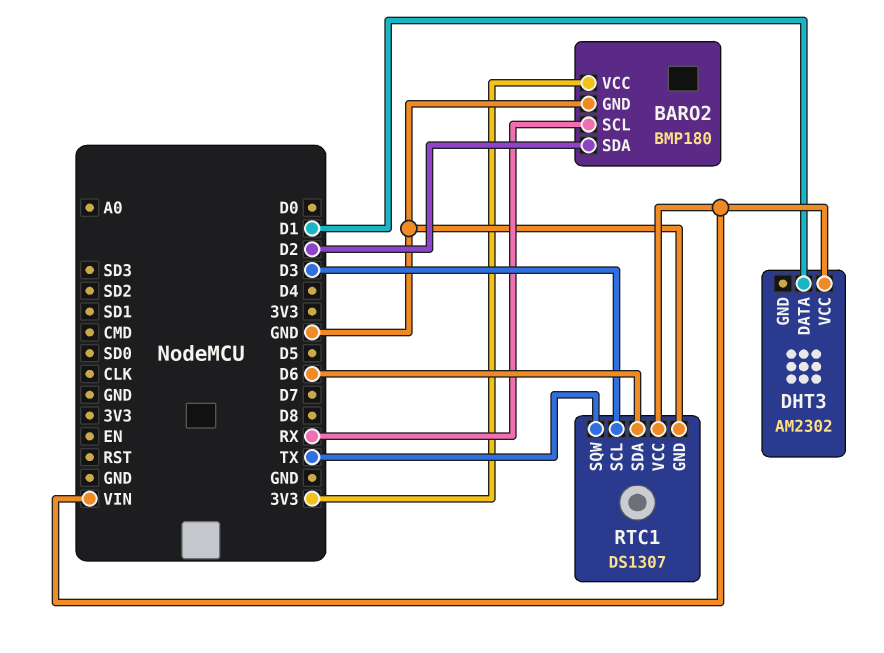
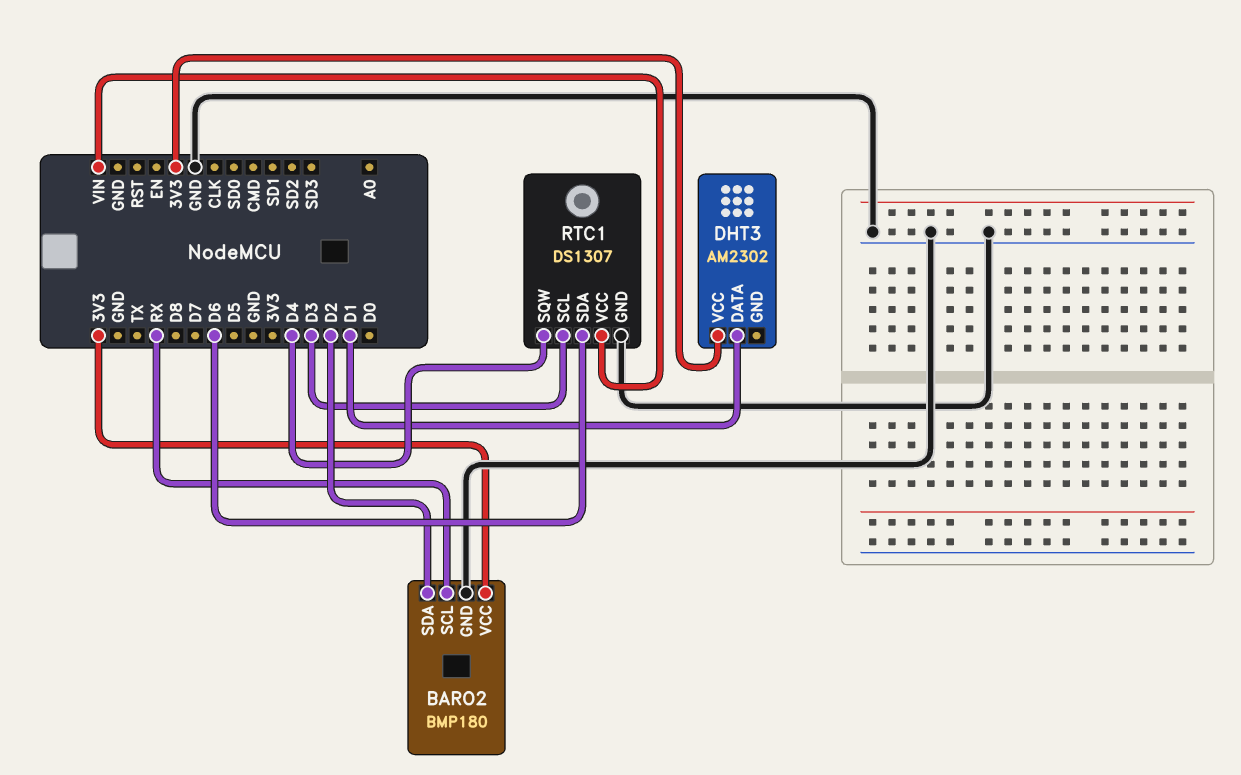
DHT3 pin VCC: VIN -> 3V3
RTC1 pin SQW: TX -> D4

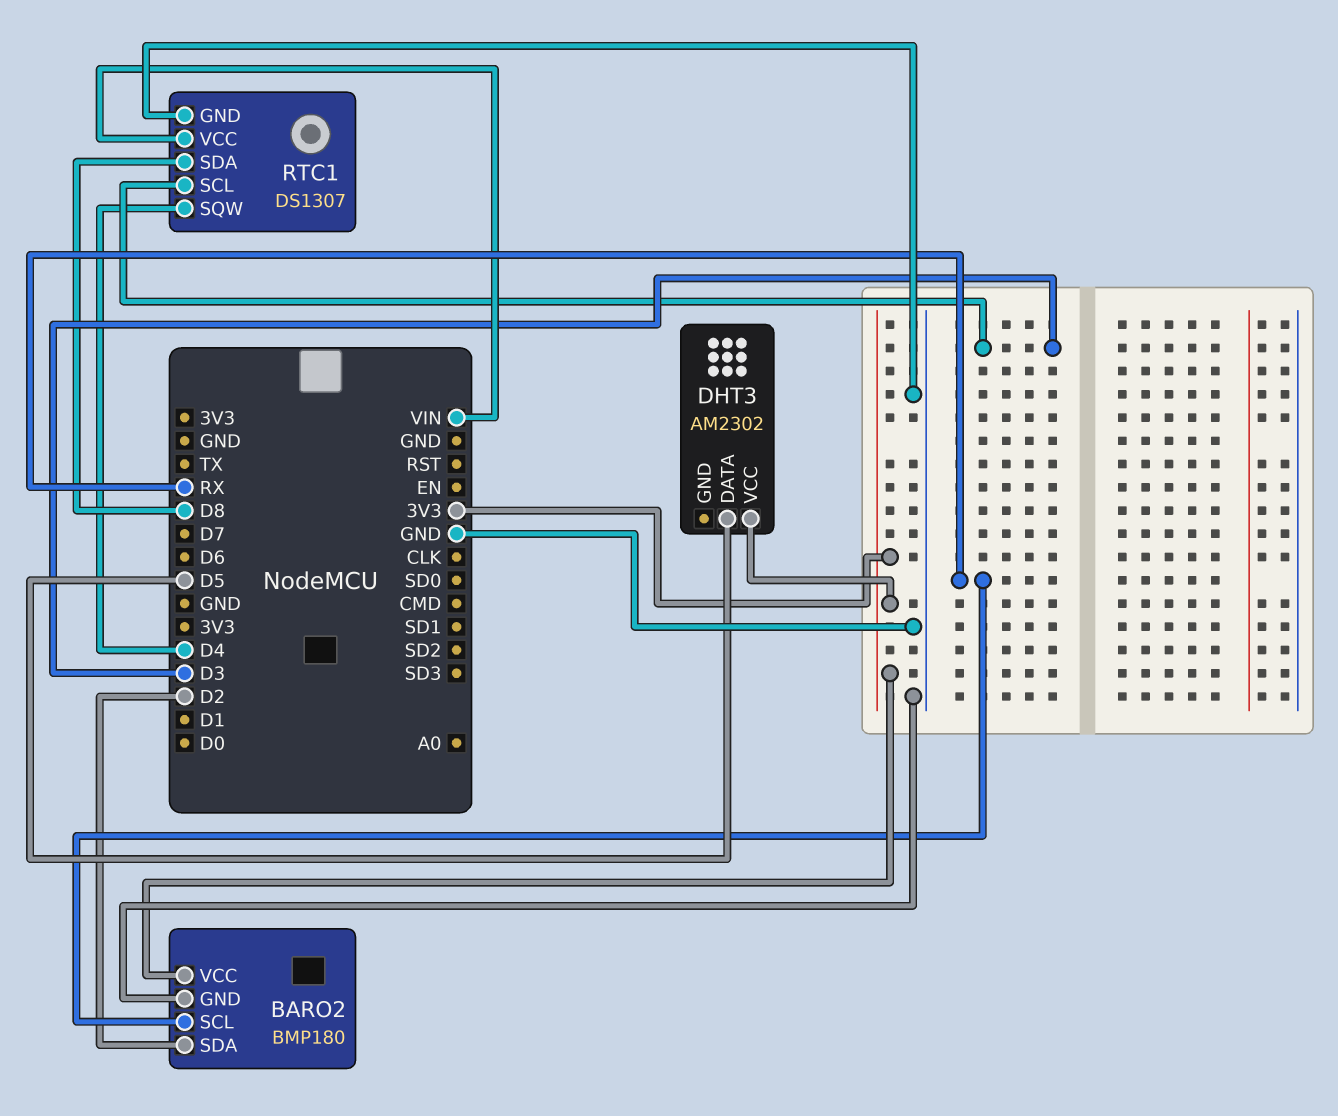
DHT3 pin DATA: D1 -> D5
RTC1 pin SDA: D6 -> D8

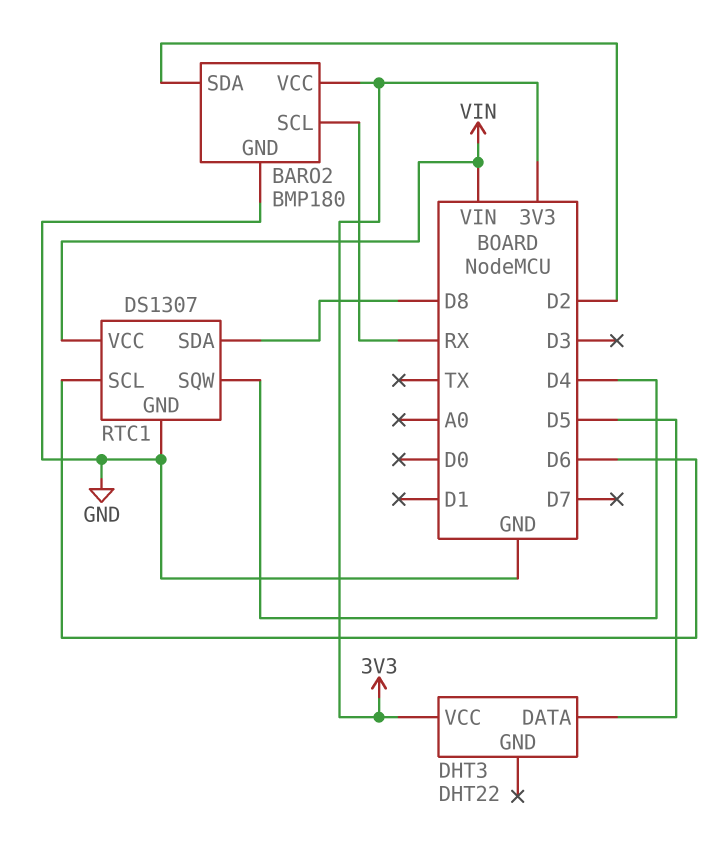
DHT3: AM2302 -> DHT22
RTC1 pin SCL: D3 -> D6

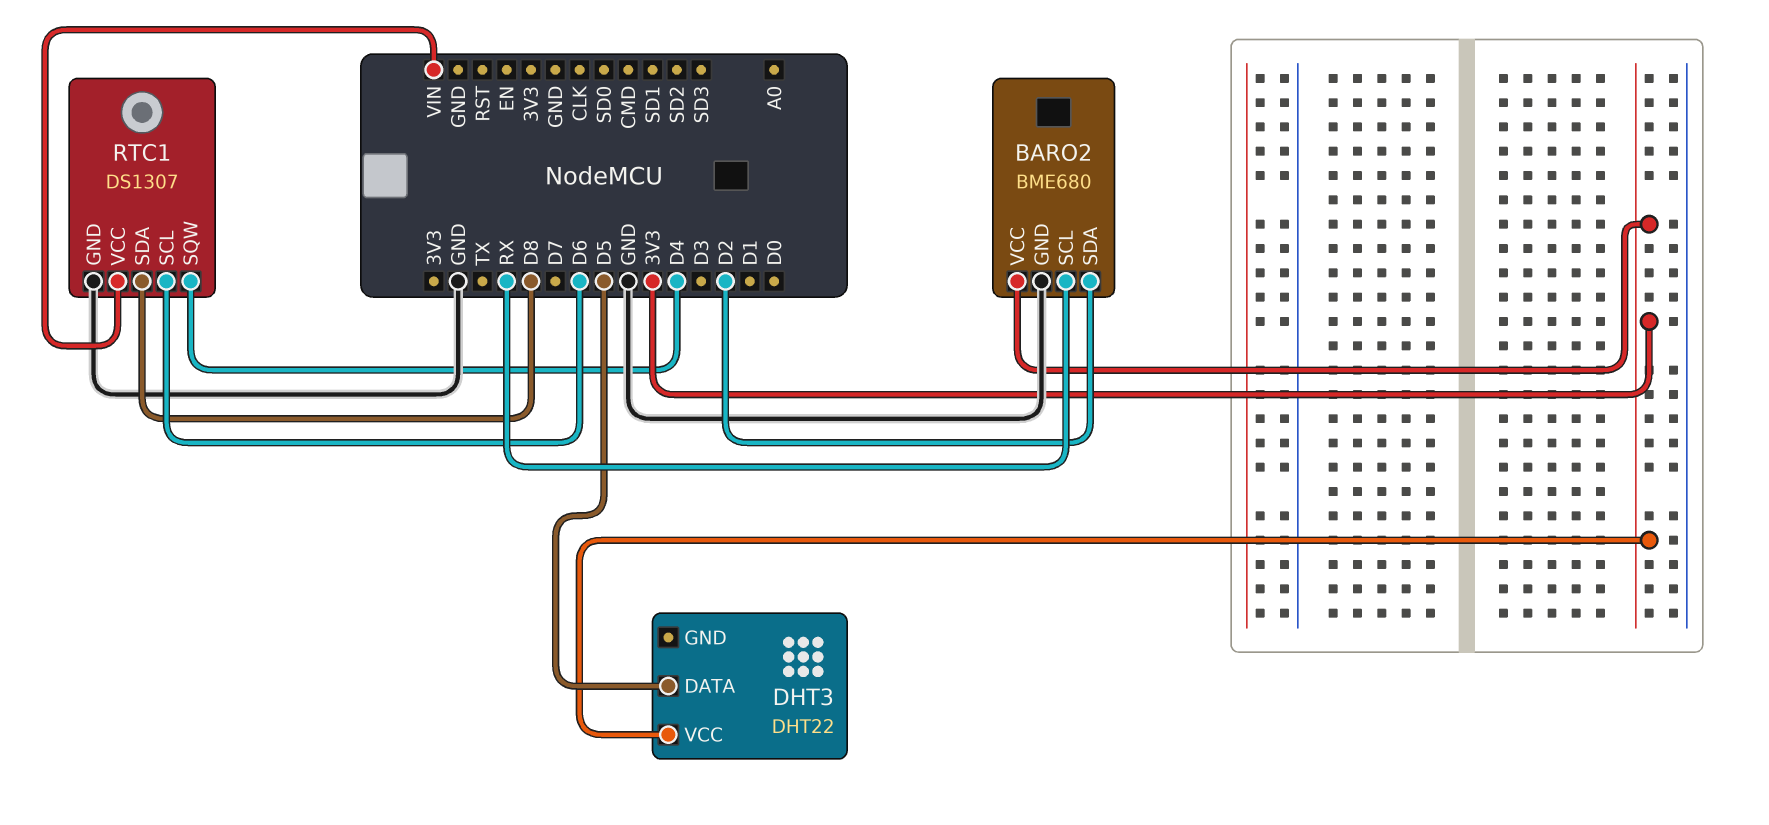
BARO2: BMP180 -> BME680

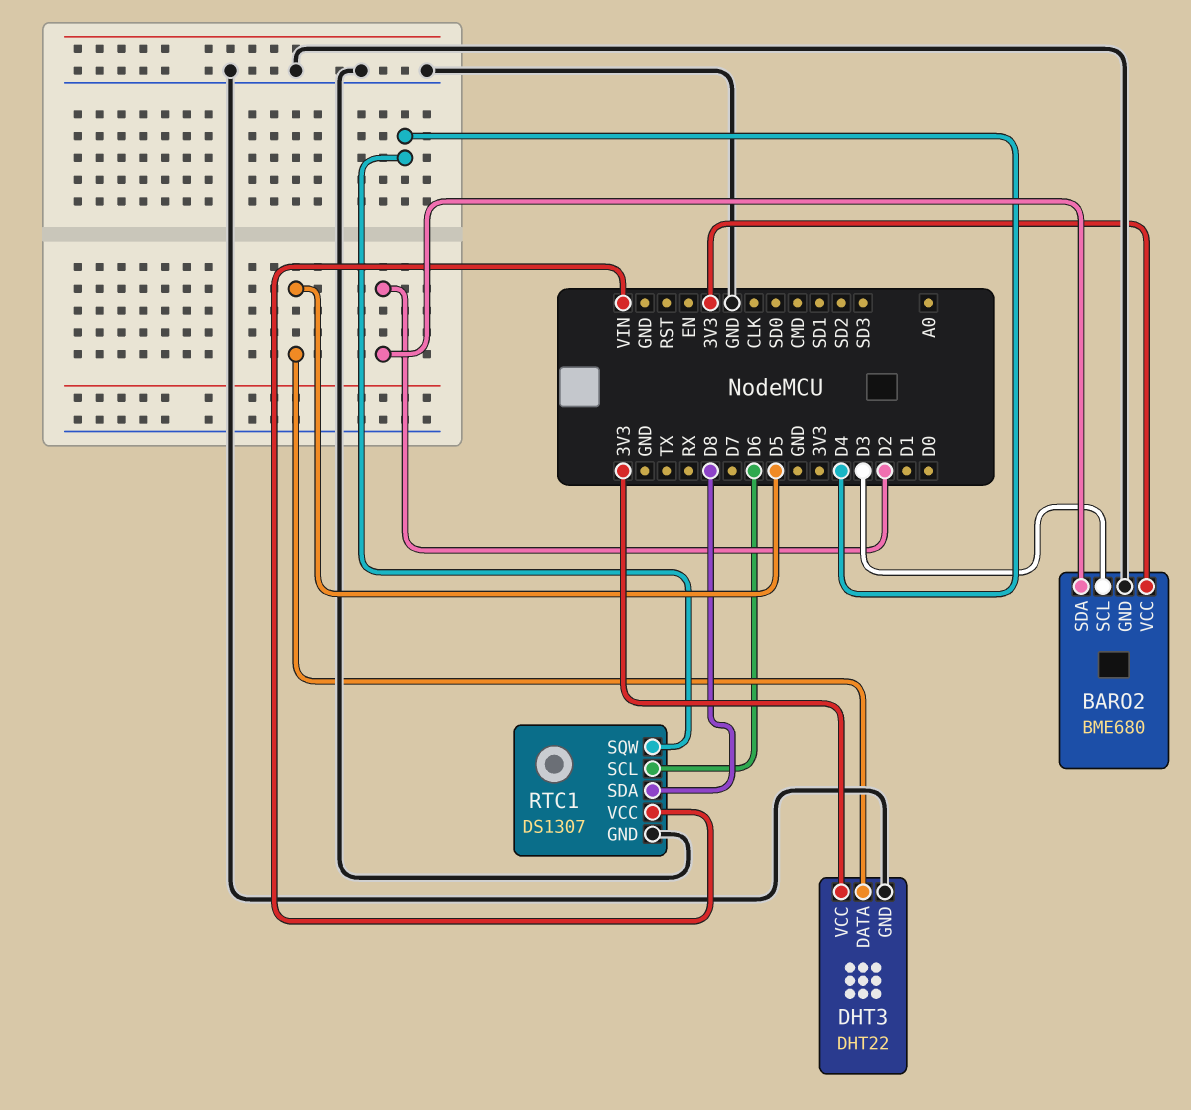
BARO2 pin SCL: RX -> D3
DHT3 pin GND: none -> GND

